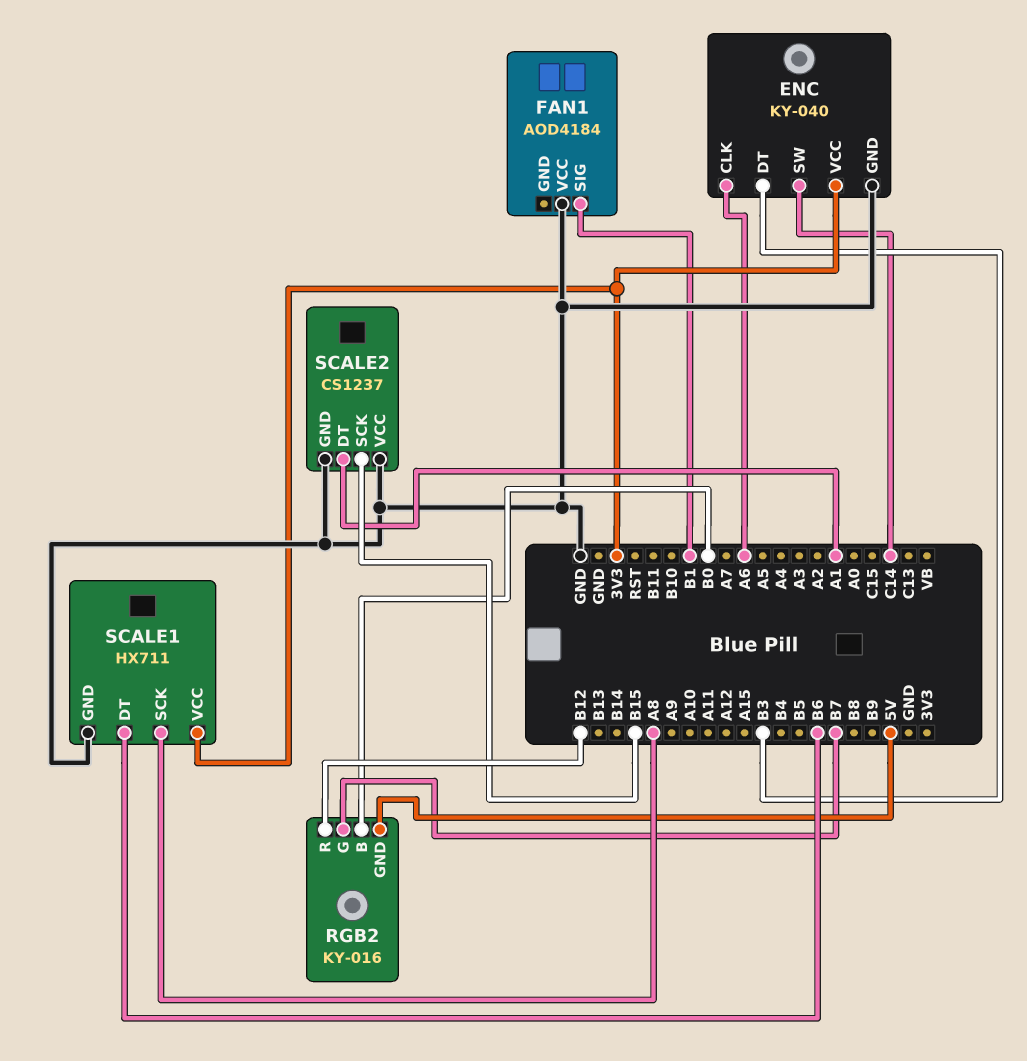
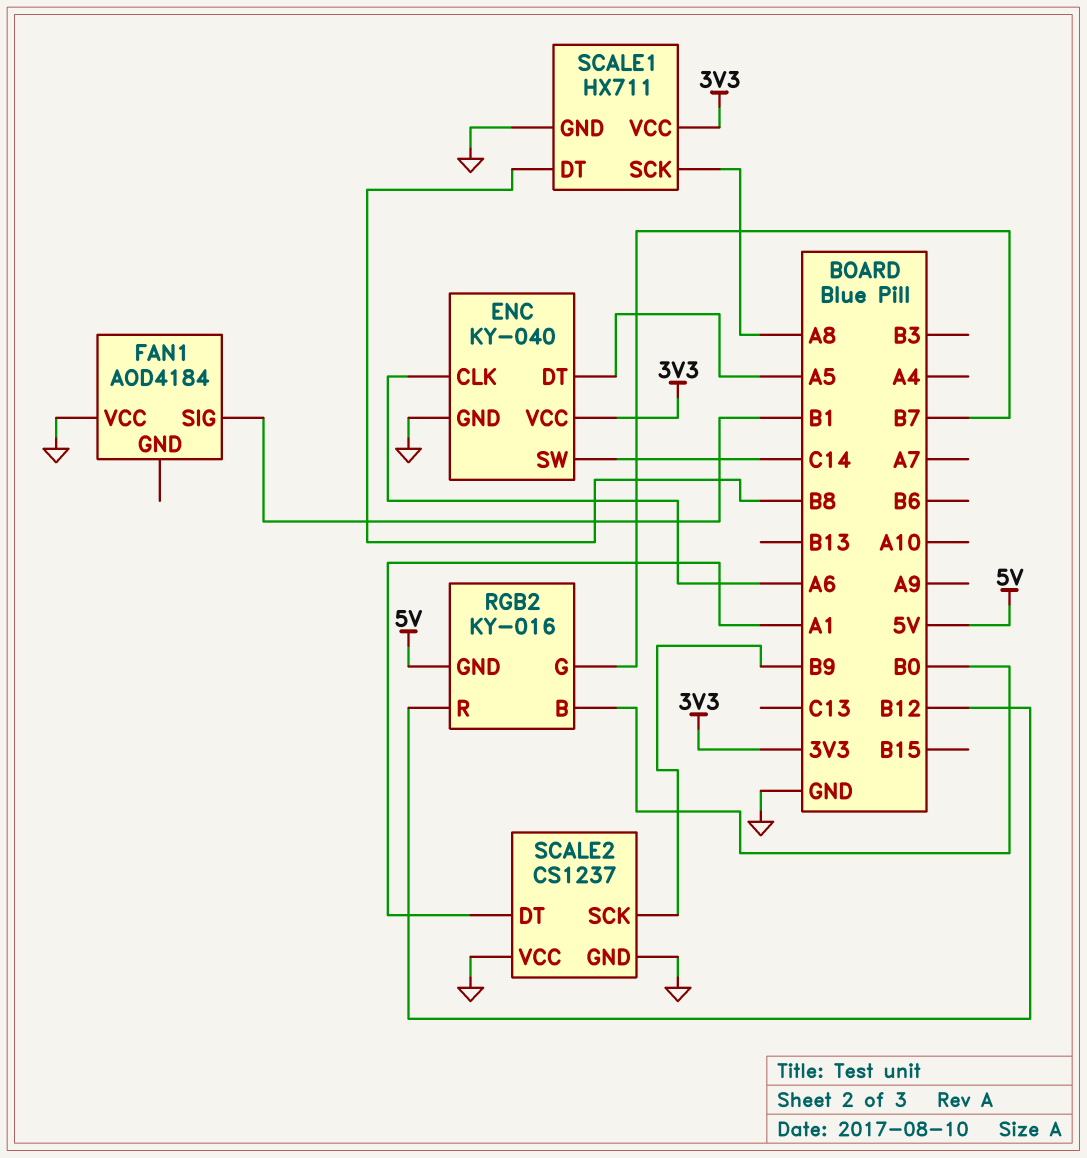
ENC pin DT: B3 -> A5
SCALE1 pin DT: B6 -> B8
SCALE2 pin SCK: B15 -> B9

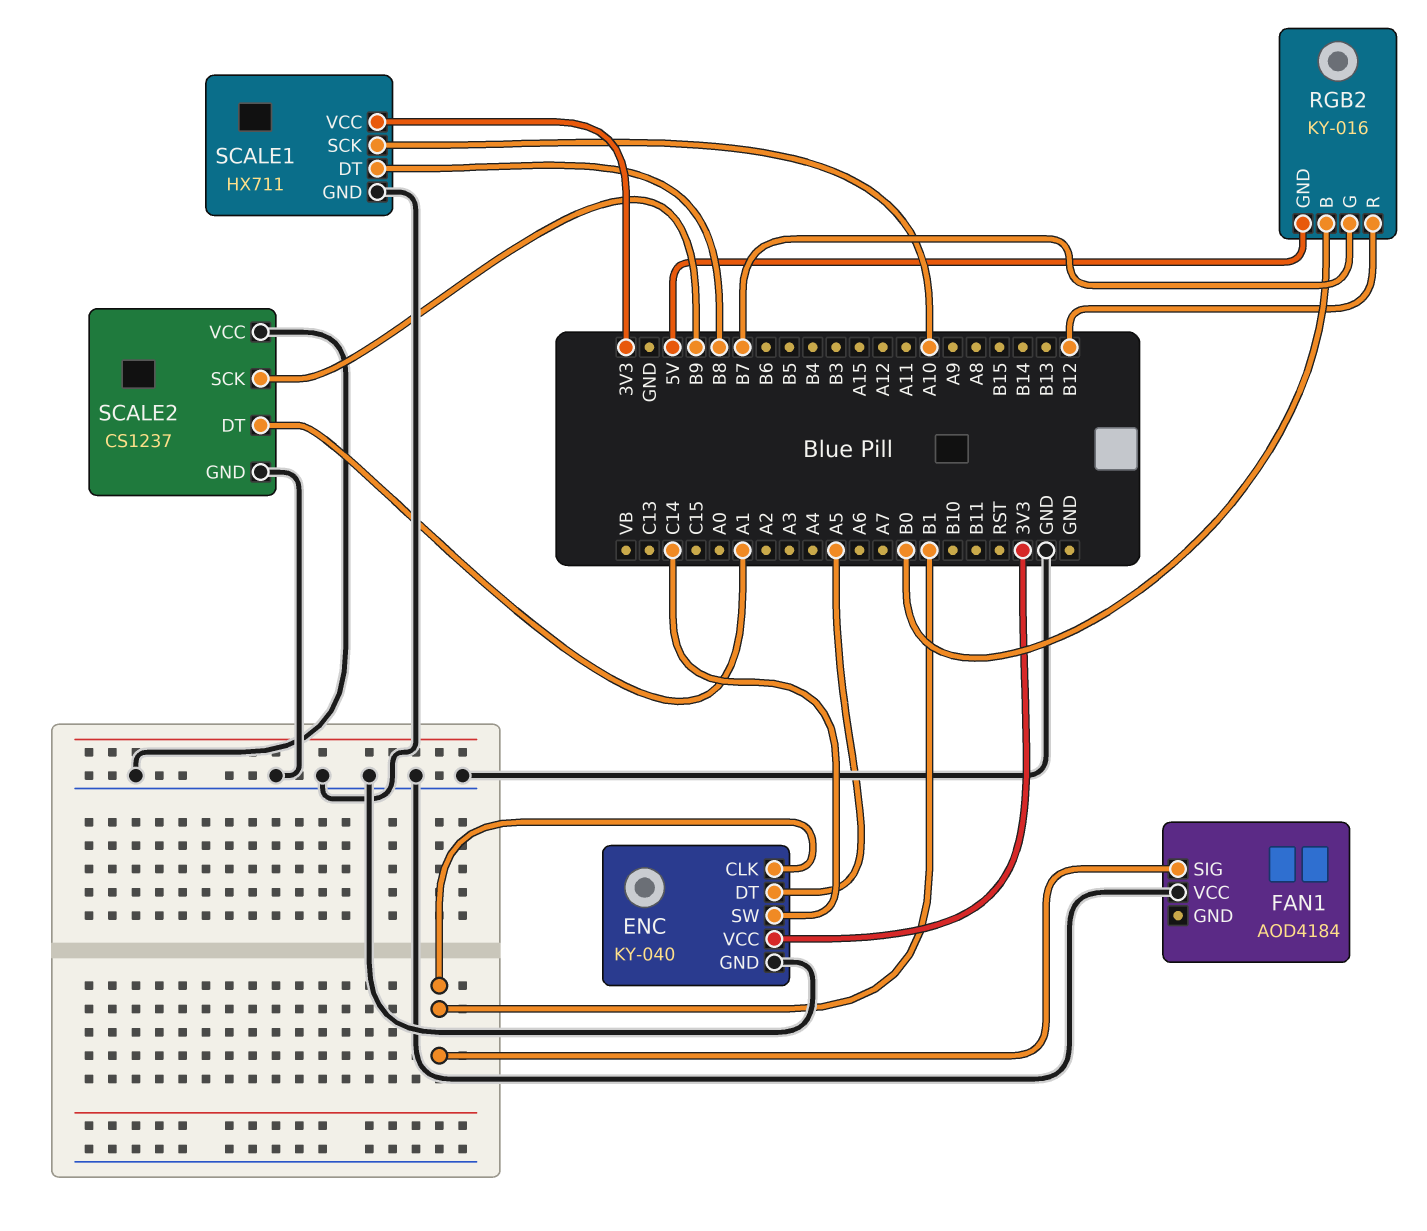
ENC pin CLK: A6 -> B1
SCALE1 pin SCK: A8 -> A10

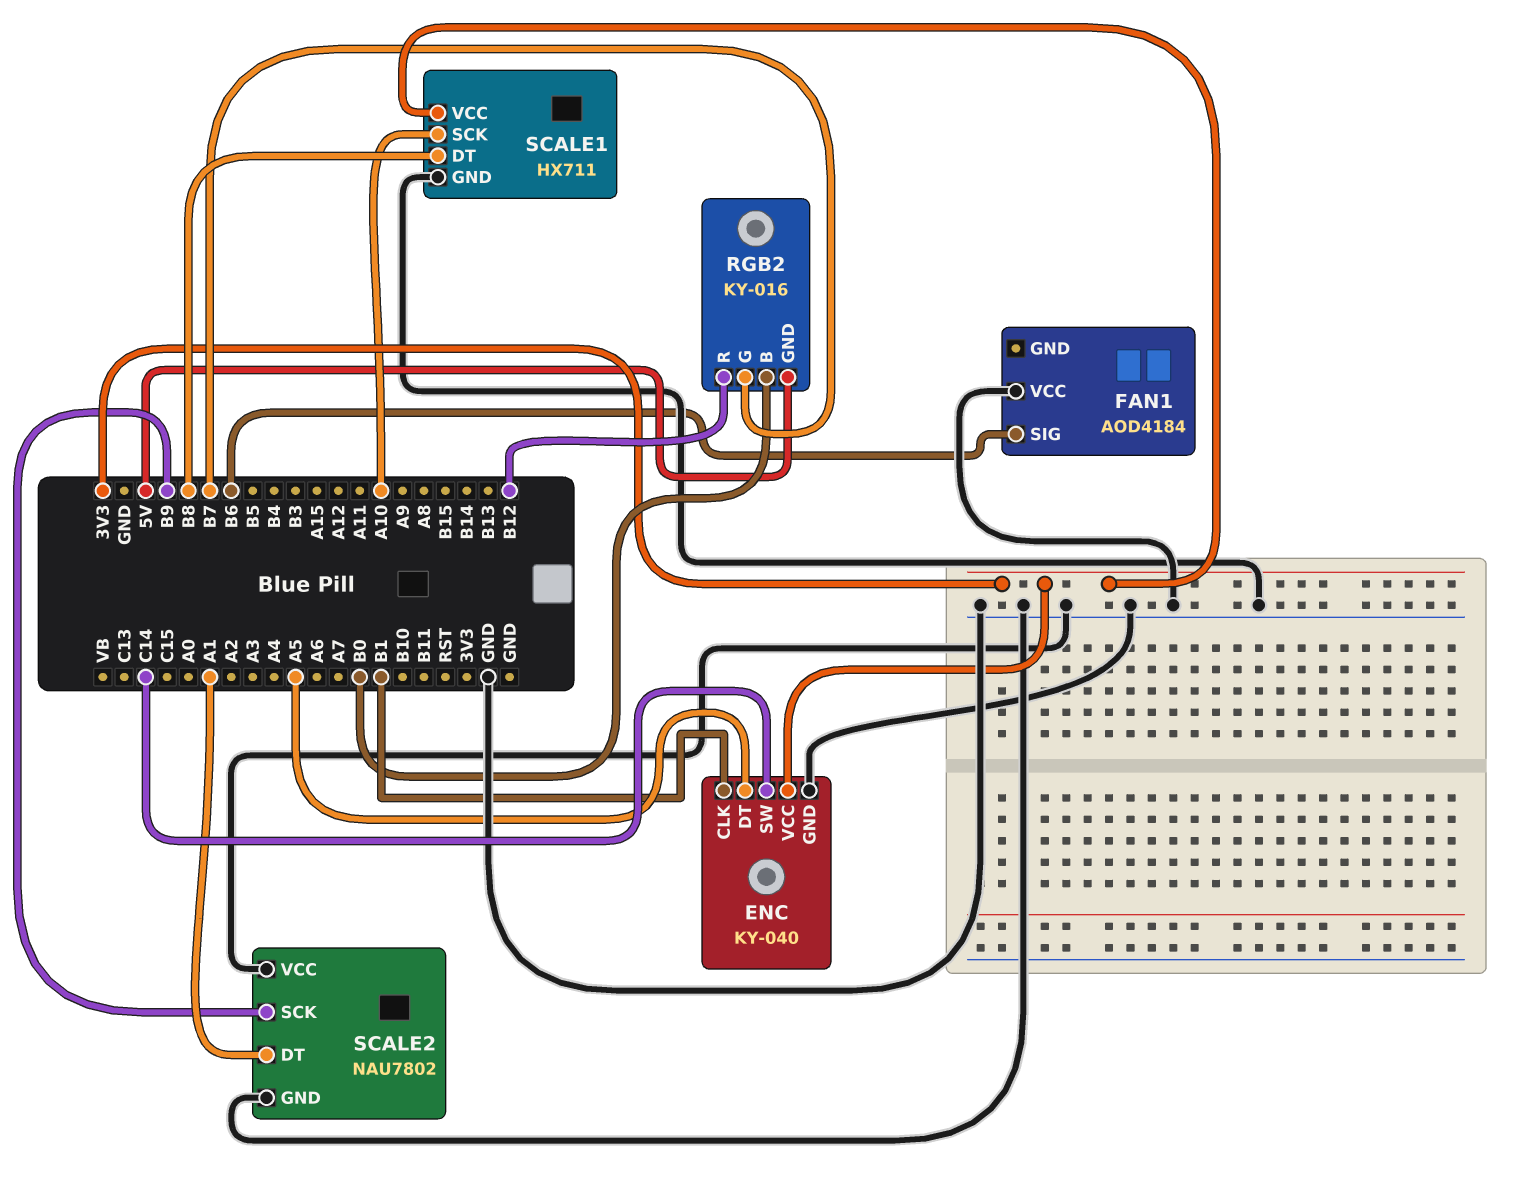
FAN1 pin SIG: B1 -> B6
SCALE2: CS1237 -> NAU7802

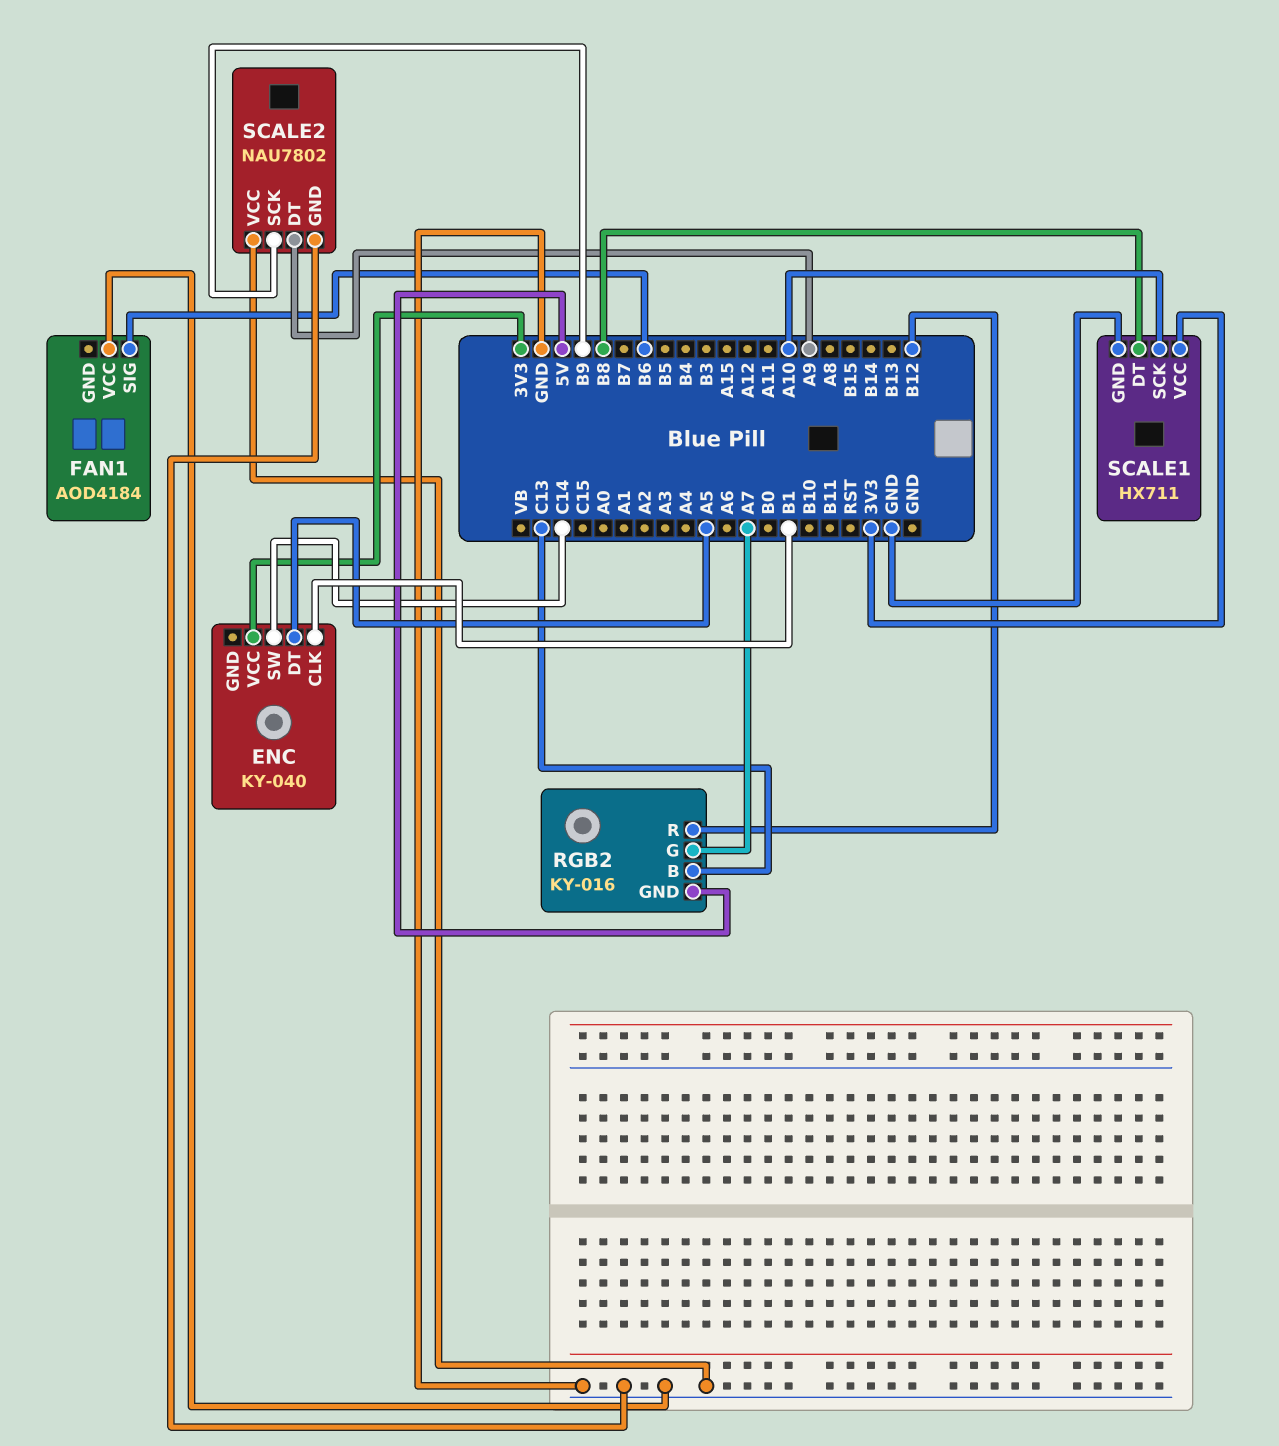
ENC pin GND: GND -> none
RGB2 pin B: B0 -> C13
RGB2 pin G: B7 -> A7
SCALE2 pin DT: A1 -> A9

